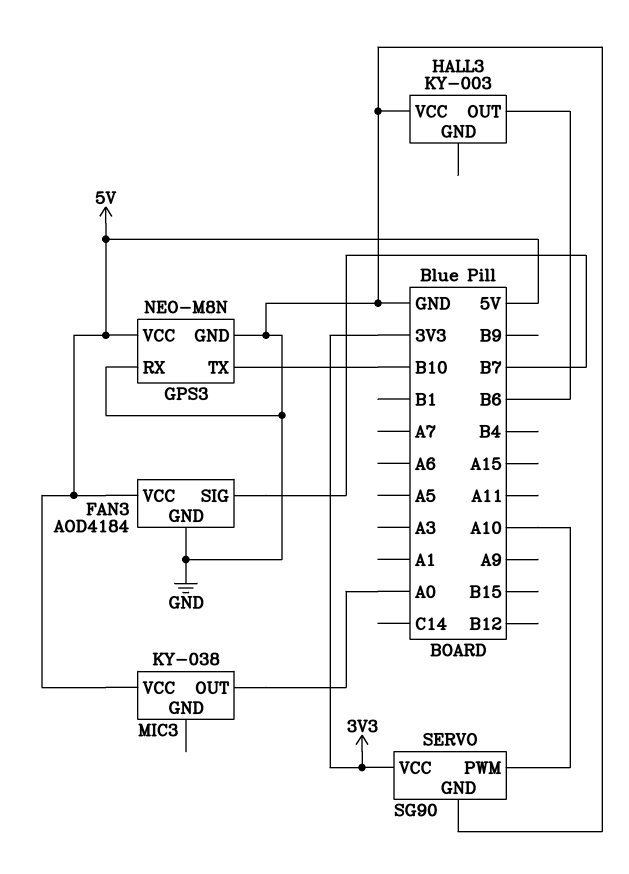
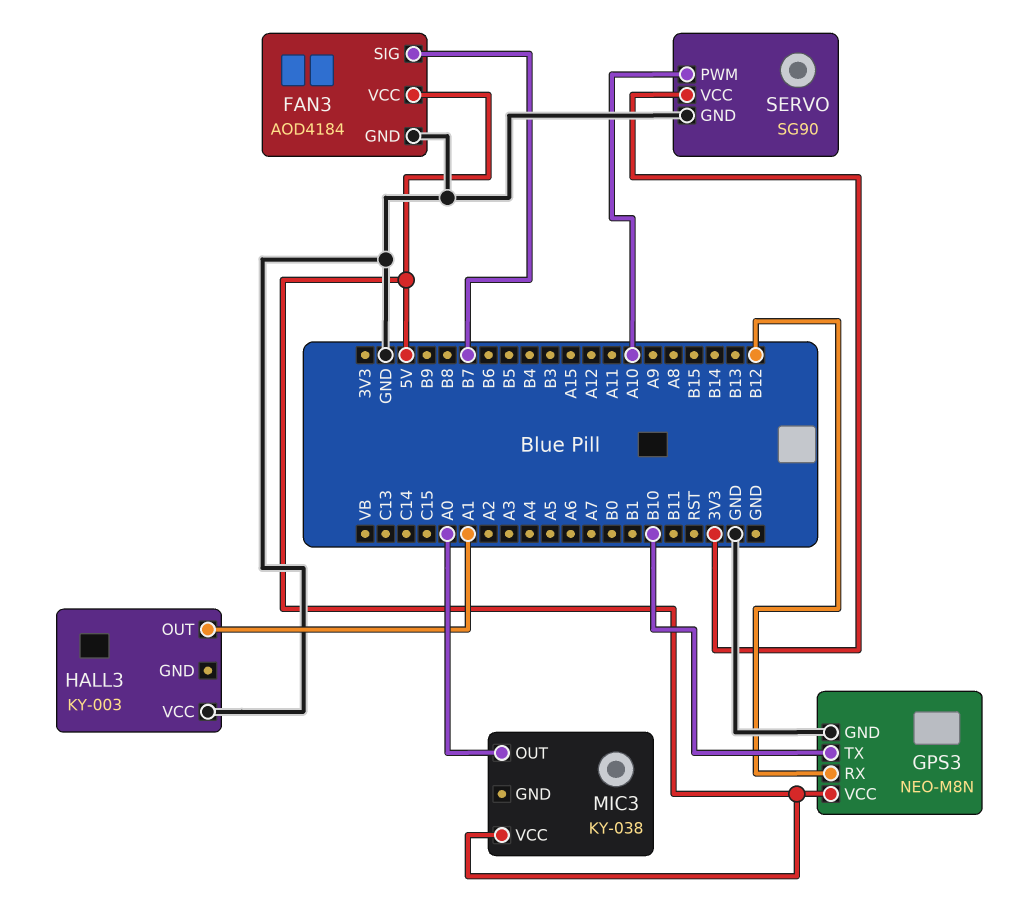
GPS3 pin RX: GND -> B12
HALL3 pin OUT: B6 -> A1

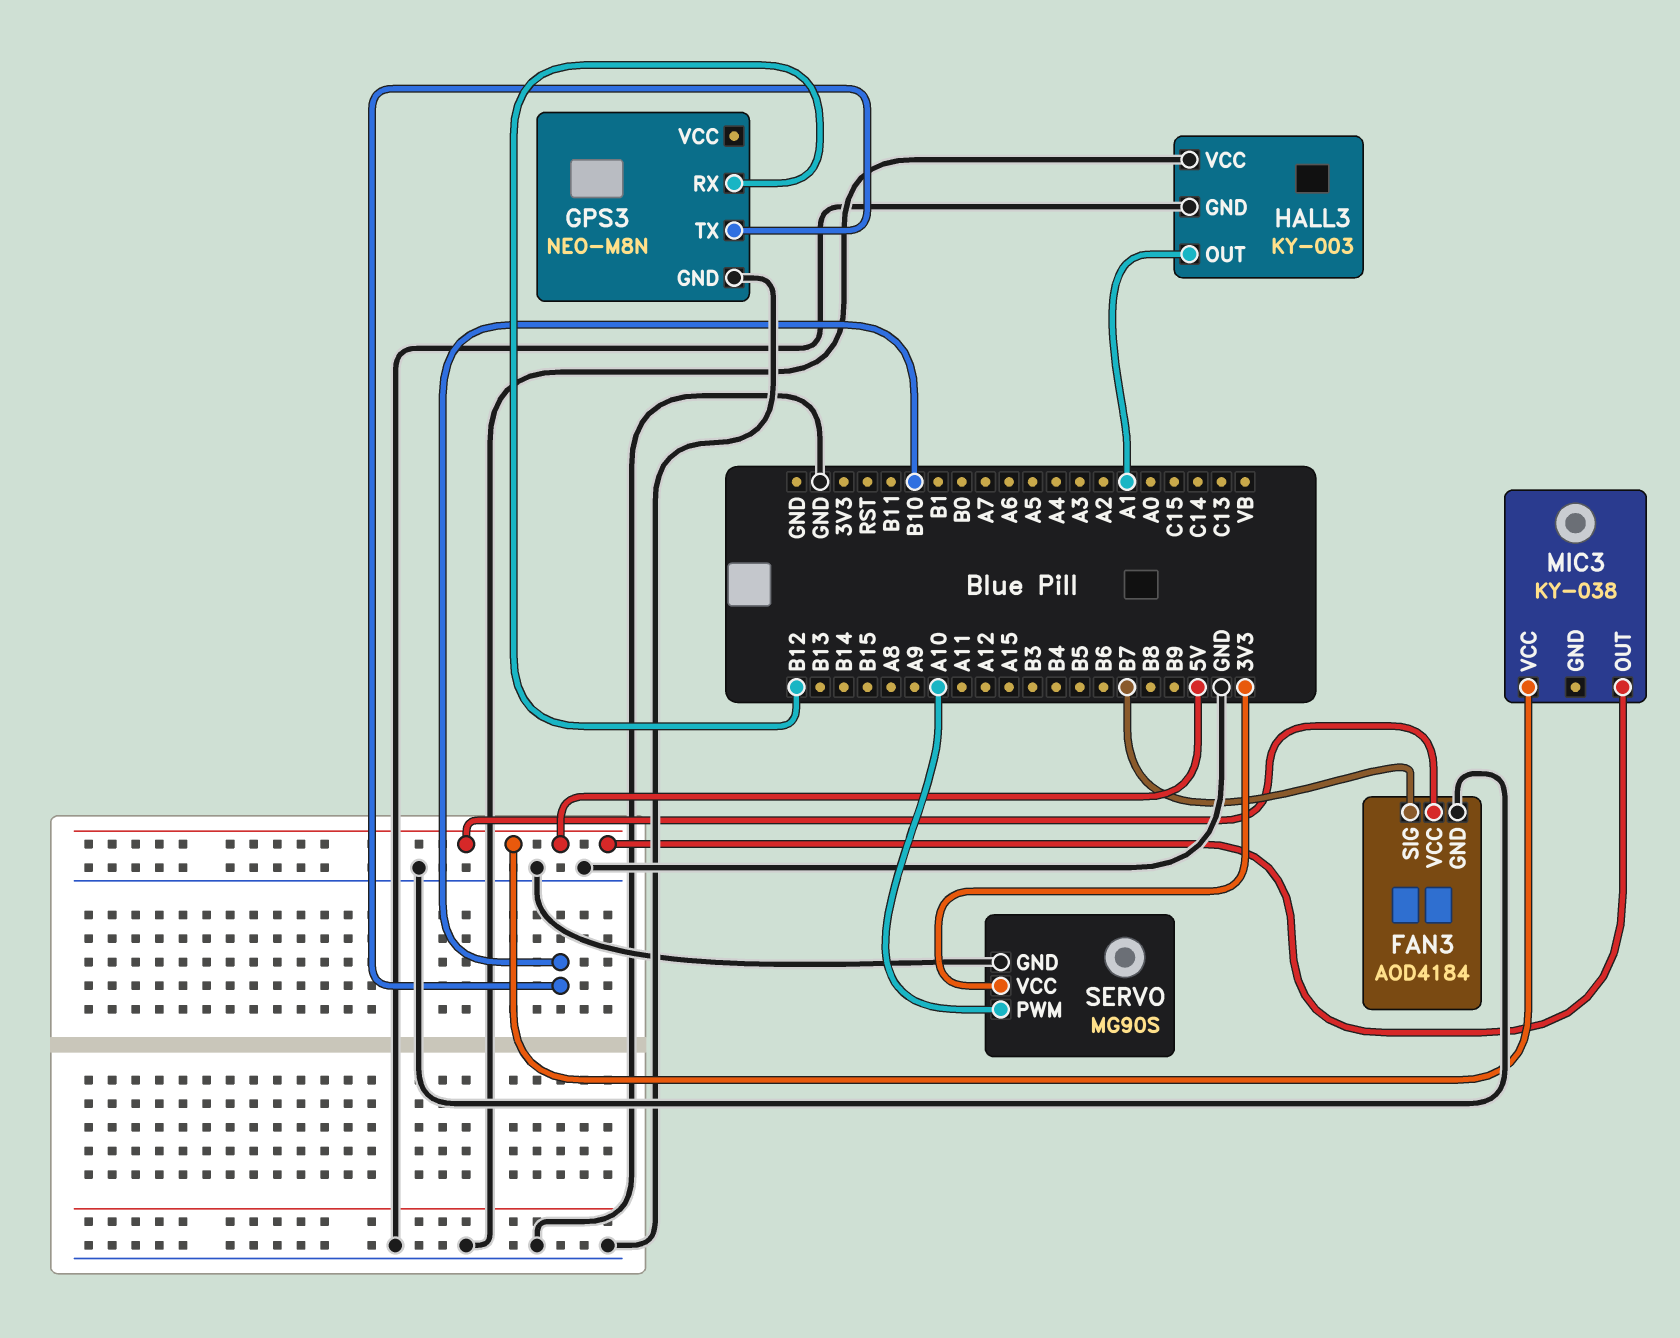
GPS3 pin VCC: 5V -> none
HALL3 pin GND: none -> GND
MIC3 pin OUT: A0 -> 5V
SERVO: SG90 -> MG90S

